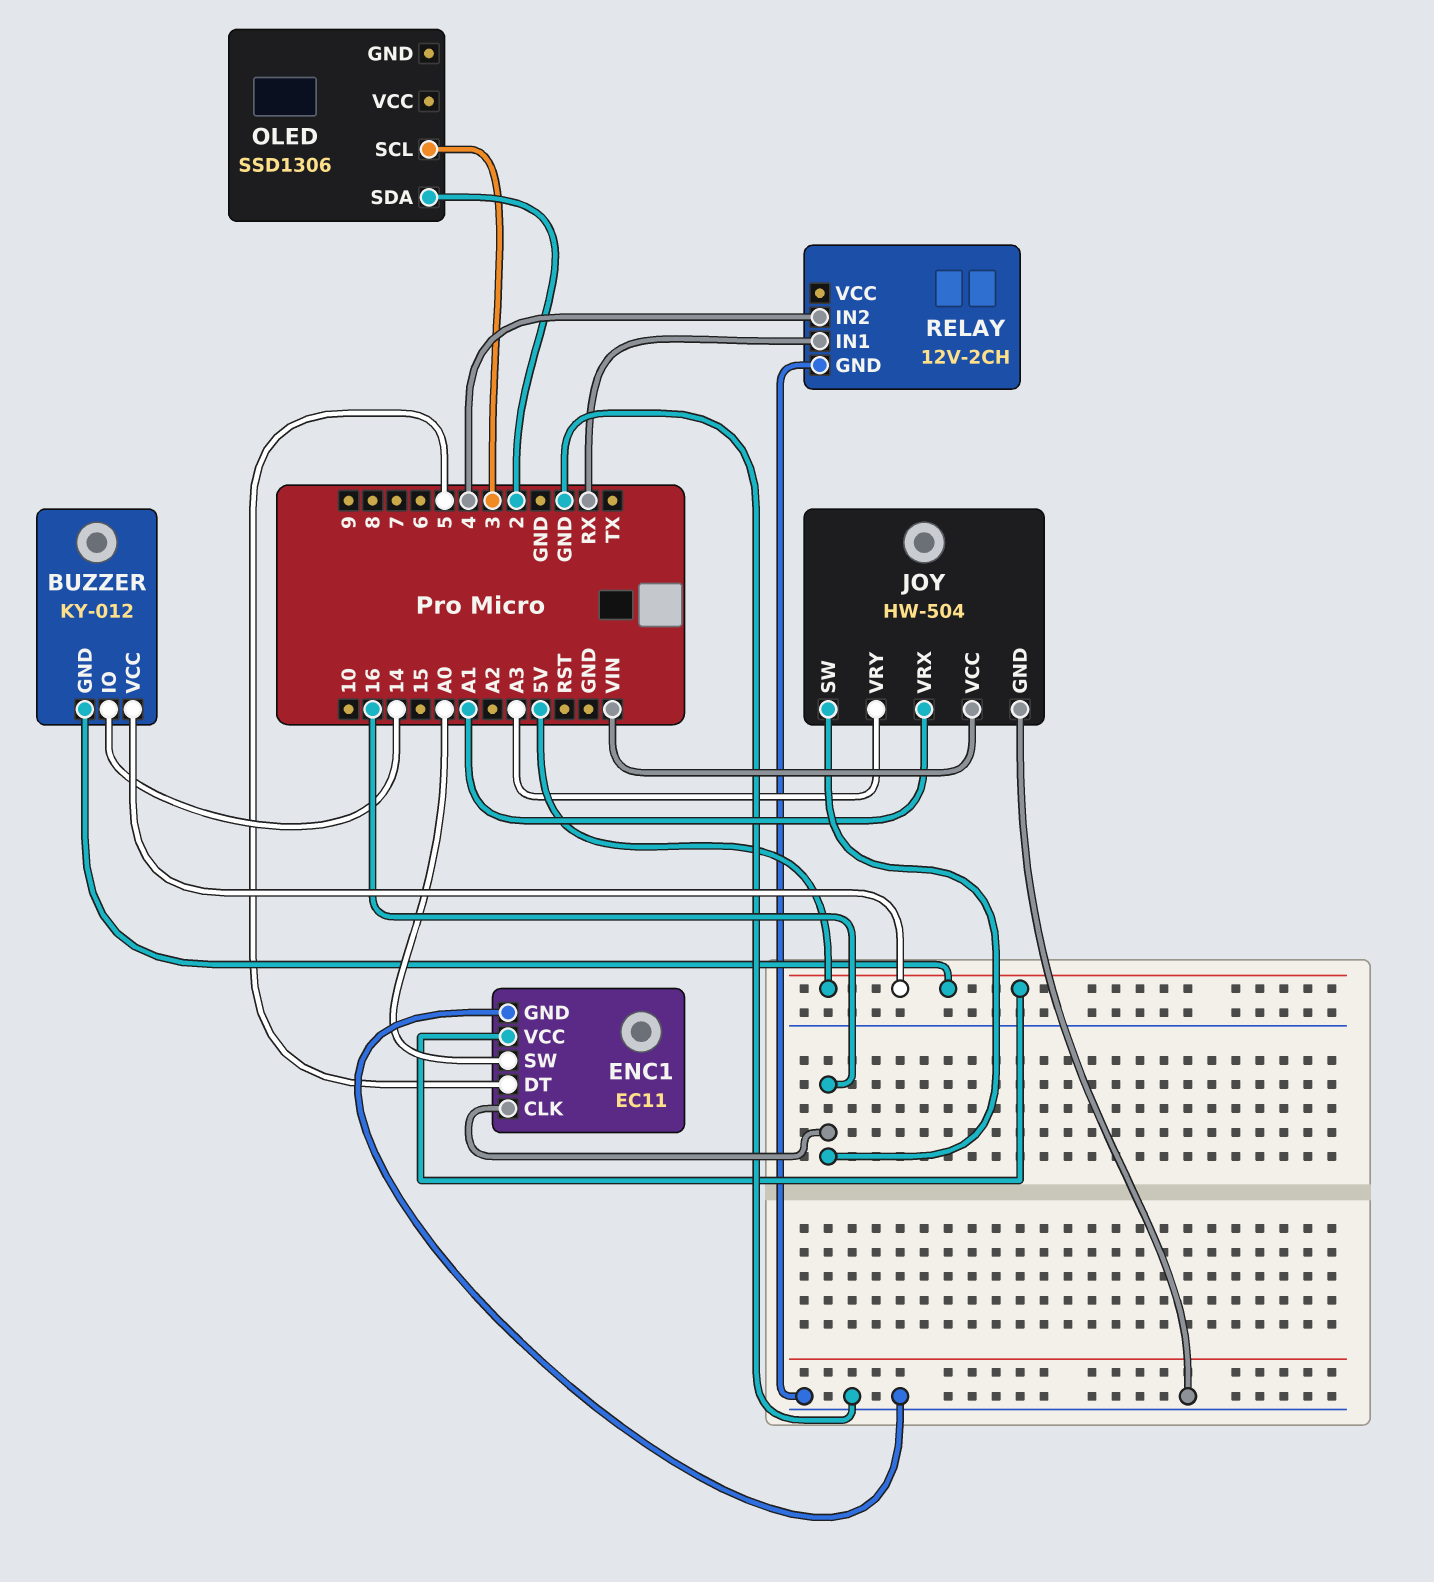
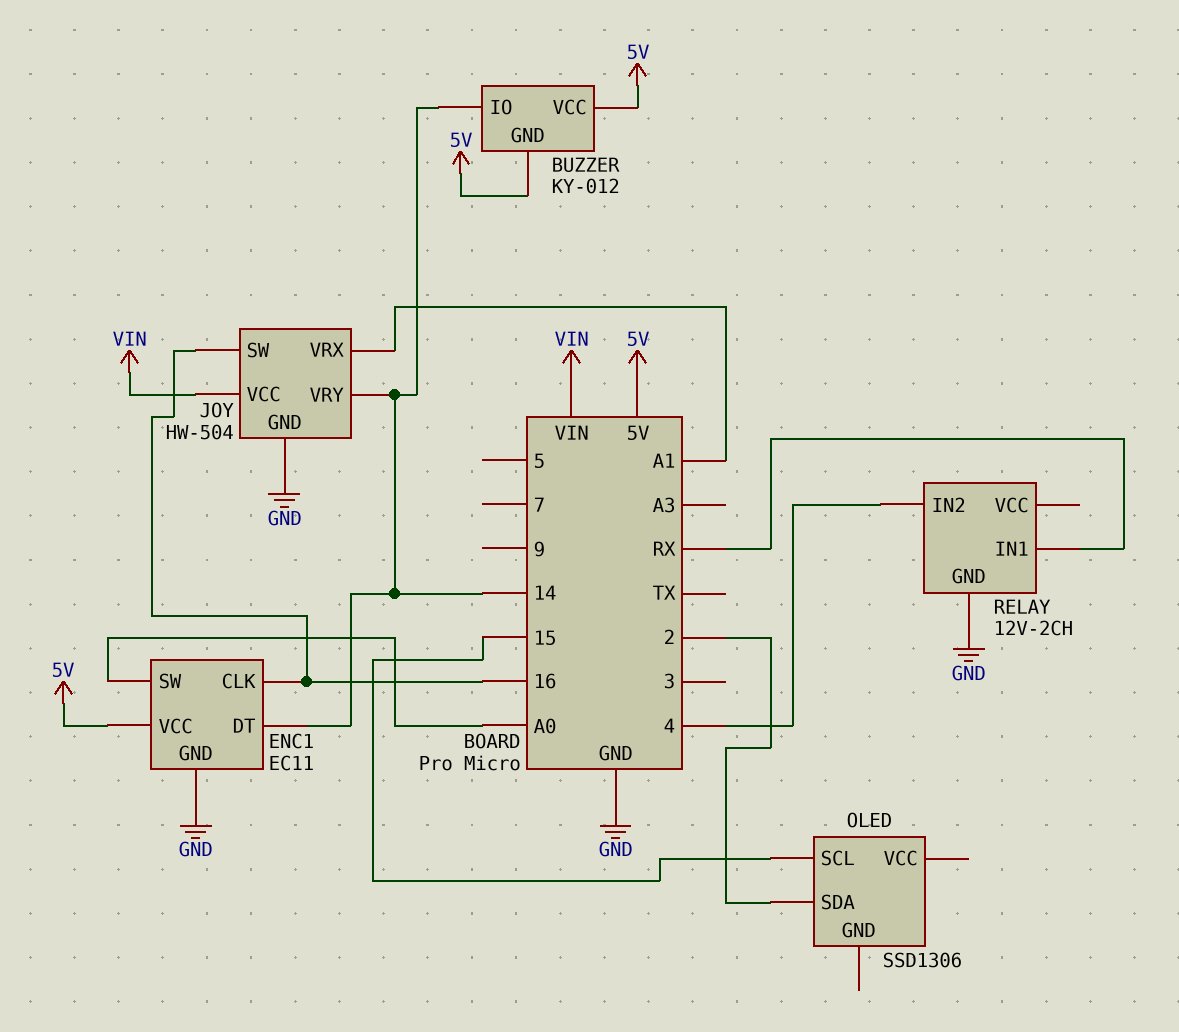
ENC1 pin DT: 5 -> 14
JOY pin VRY: A3 -> 14
OLED pin SCL: 3 -> 15

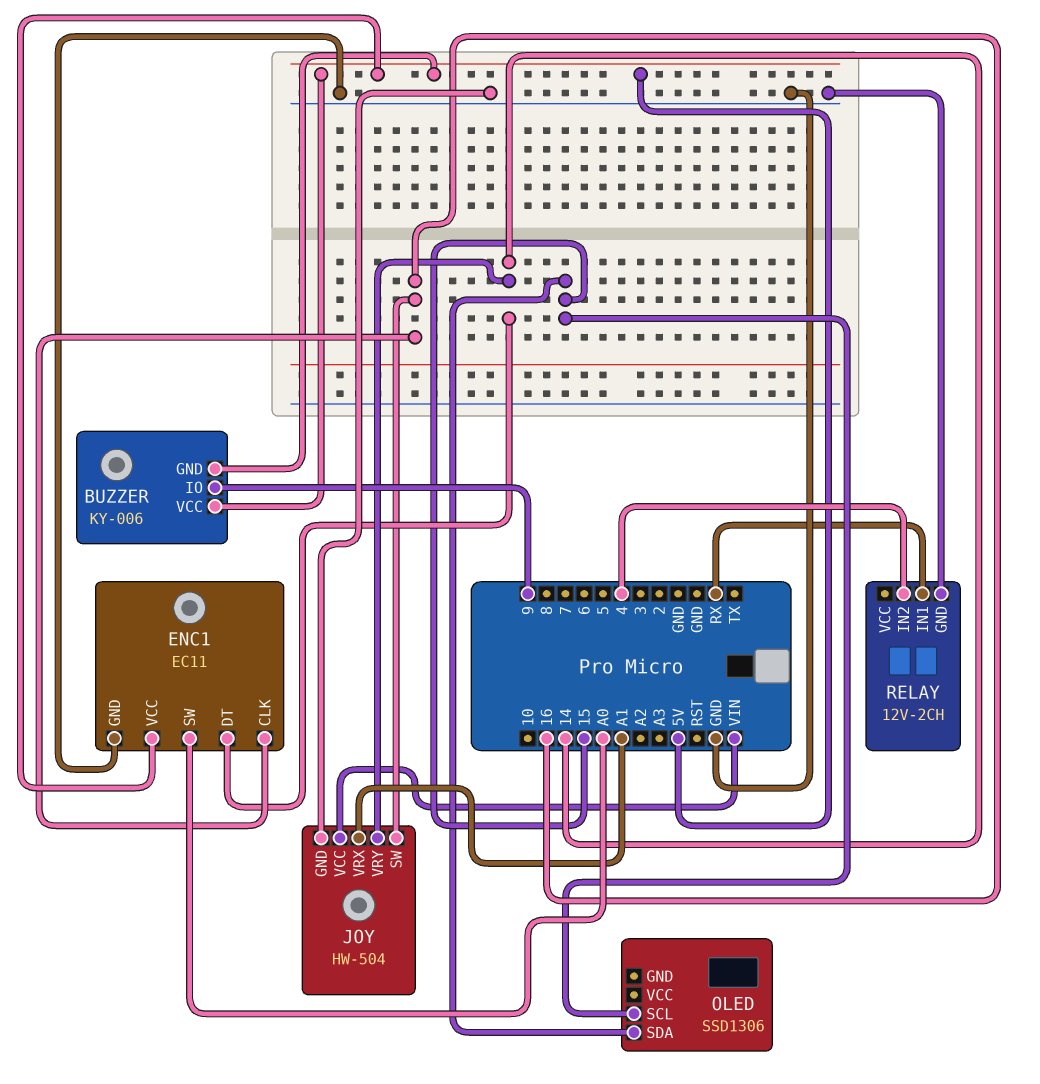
BUZZER: KY-012 -> KY-006
BUZZER pin IO: 14 -> 9
OLED pin SDA: 2 -> 15

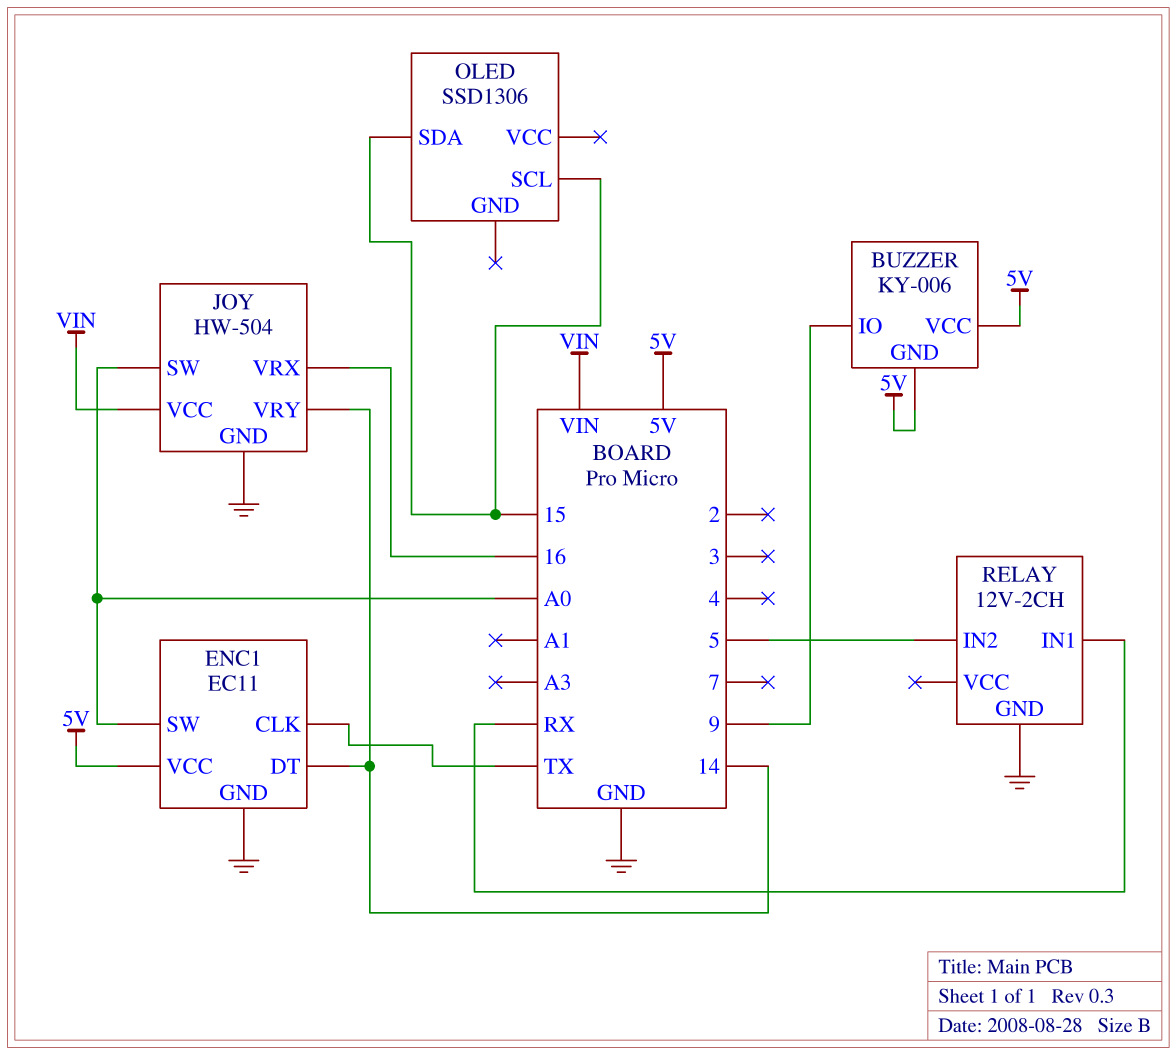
ENC1 pin CLK: 16 -> TX
JOY pin SW: 16 -> A0
JOY pin VRX: A1 -> 16
RELAY pin IN2: 4 -> 5

